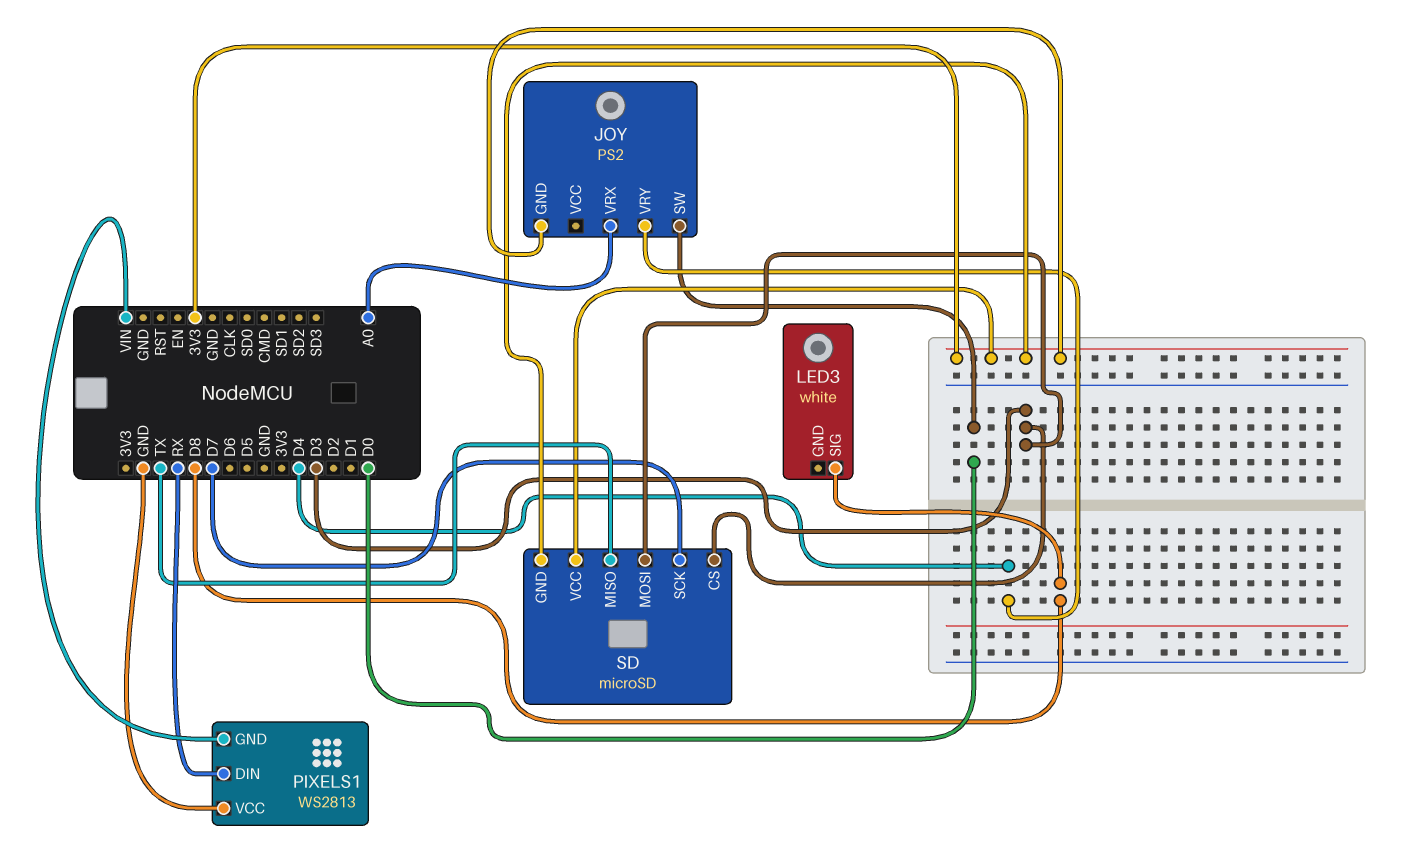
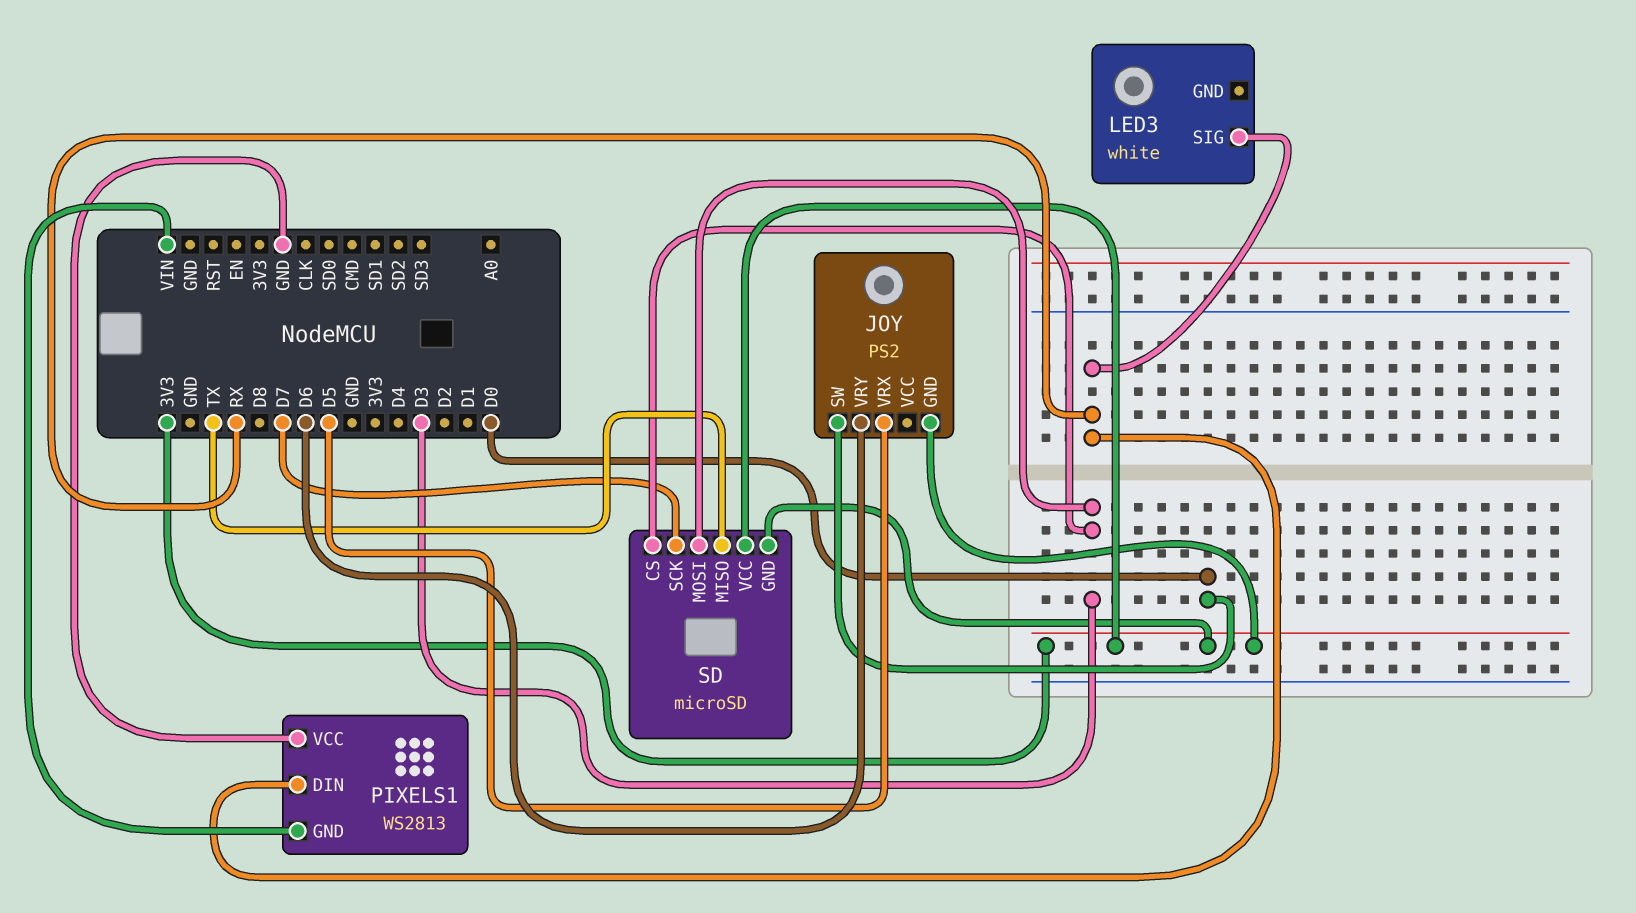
JOY pin VRX: A0 -> D5
JOY pin VRY: D4 -> D6
LED3 pin SIG: D8 -> RX

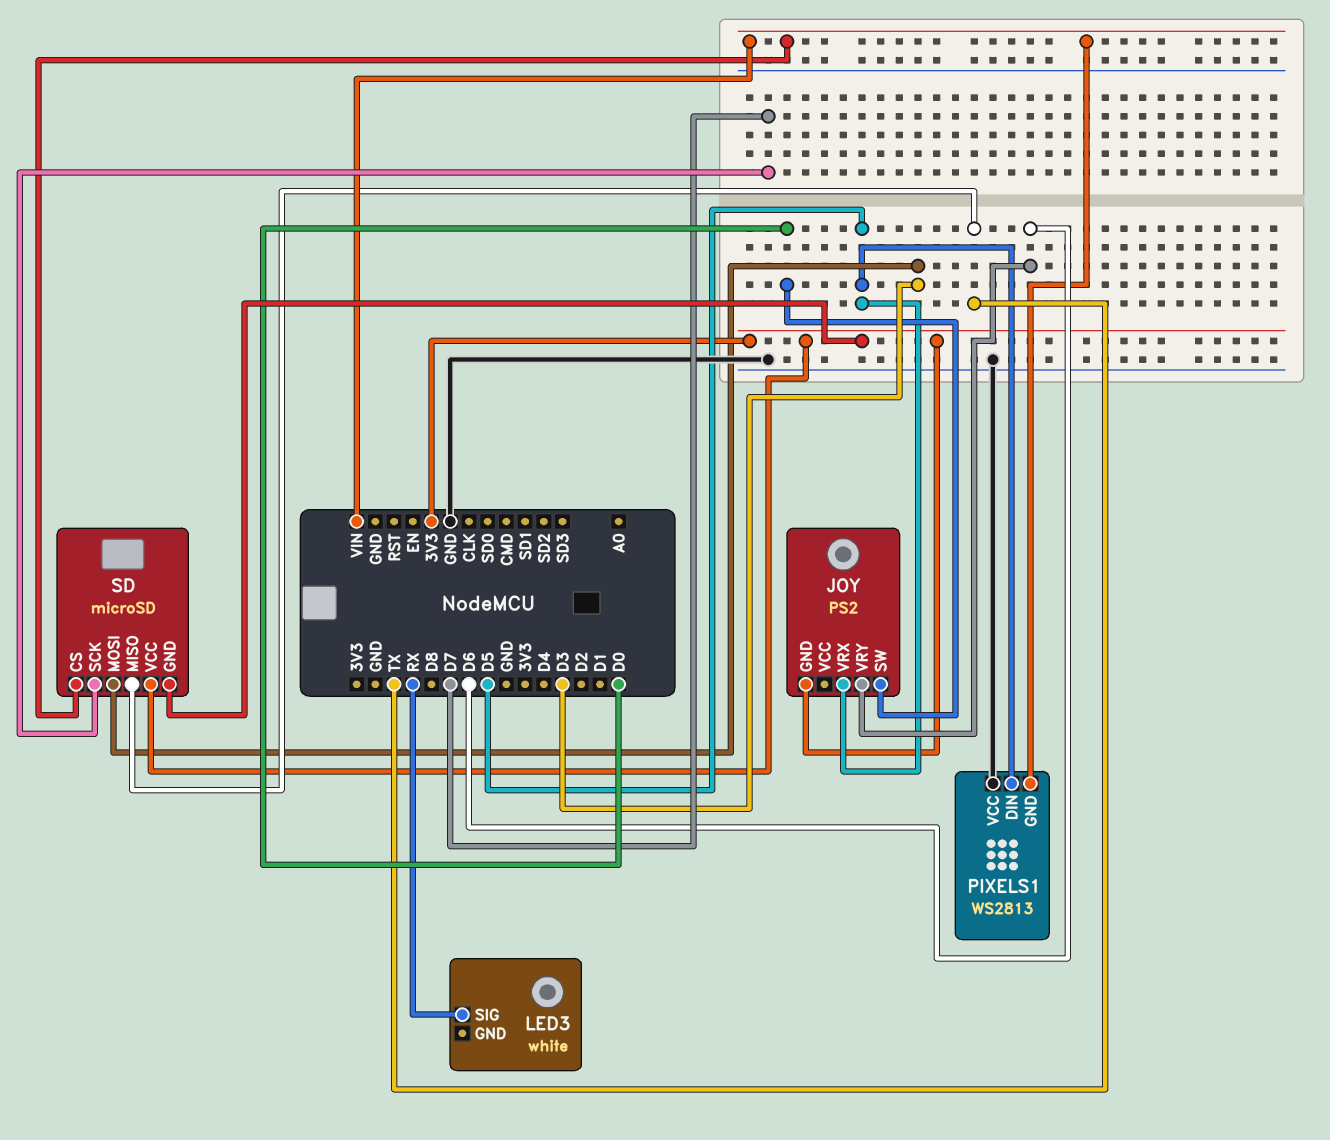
PIXELS1 pin DIN: RX -> D5
SD pin CS: D3 -> VIN

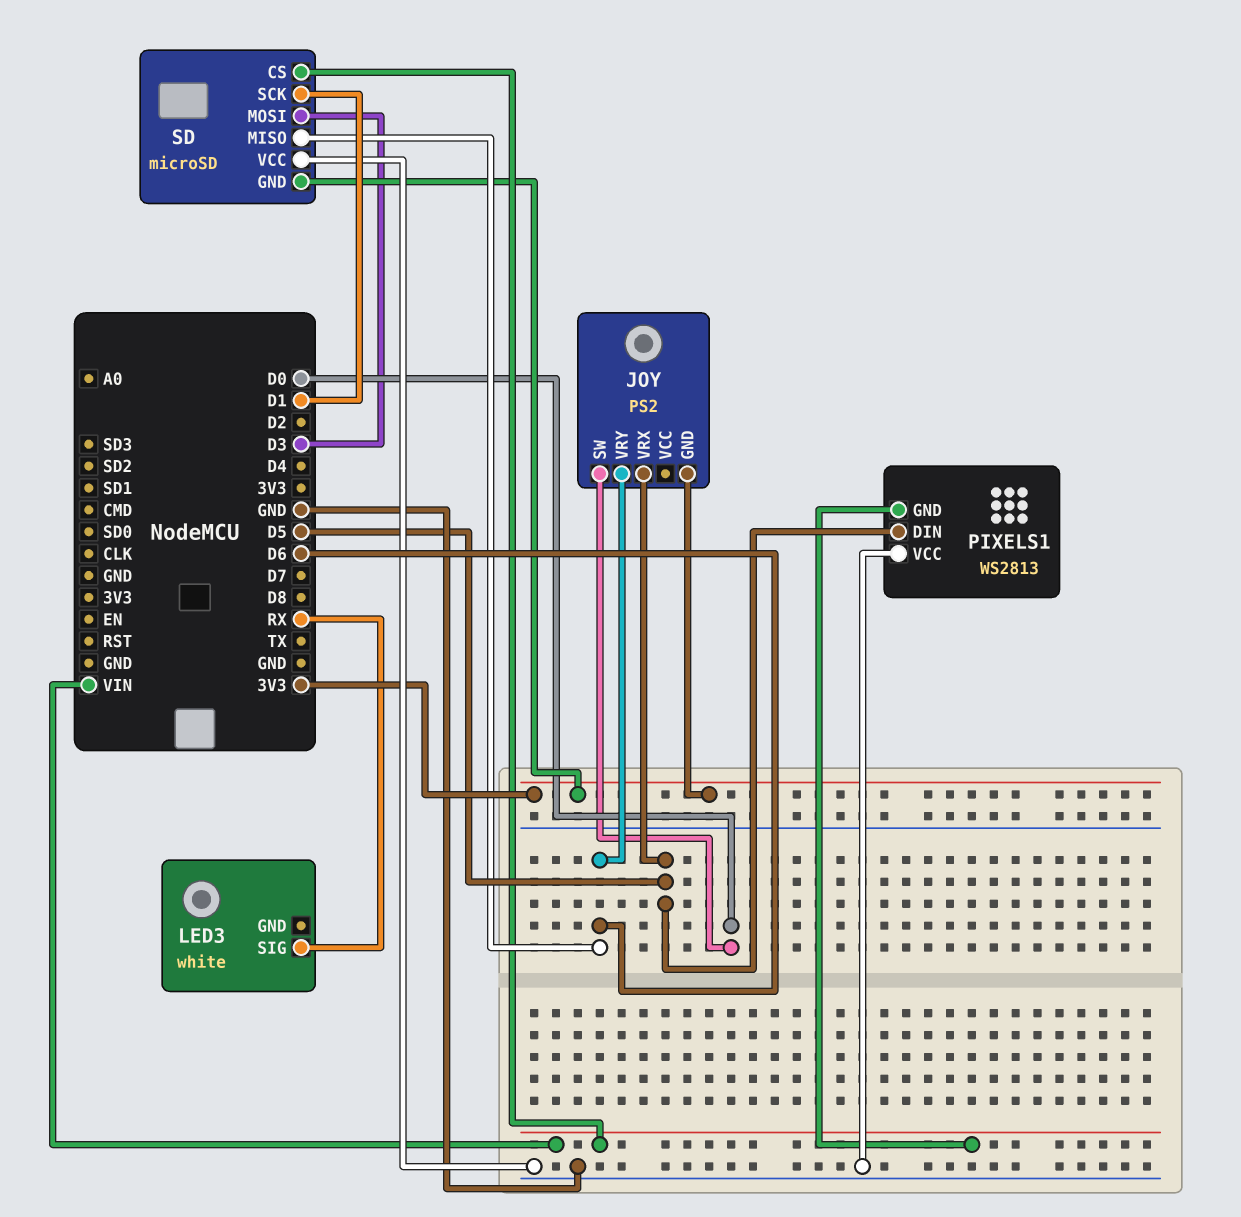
SD pin MISO: TX -> D6
SD pin SCK: D7 -> D1
SD pin VCC: 3V3 -> GND

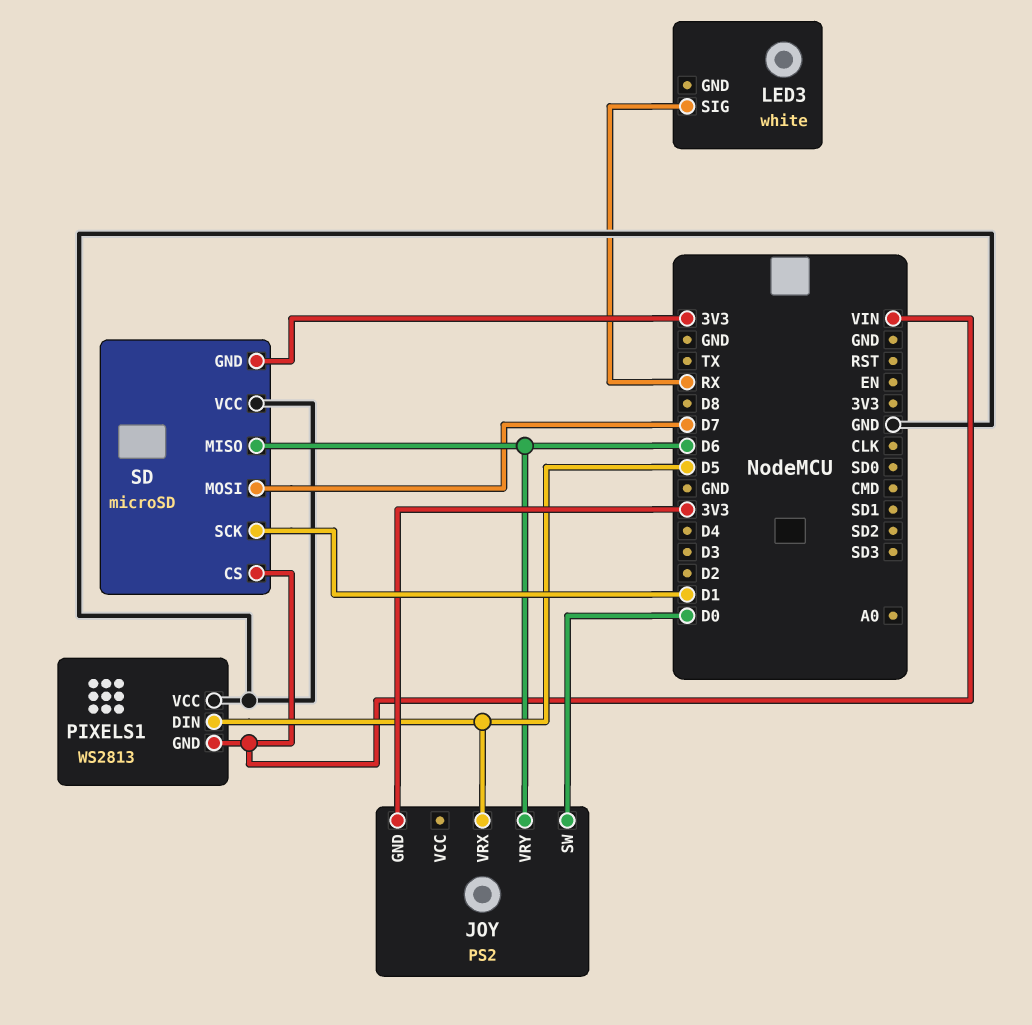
SD pin MOSI: D3 -> D7

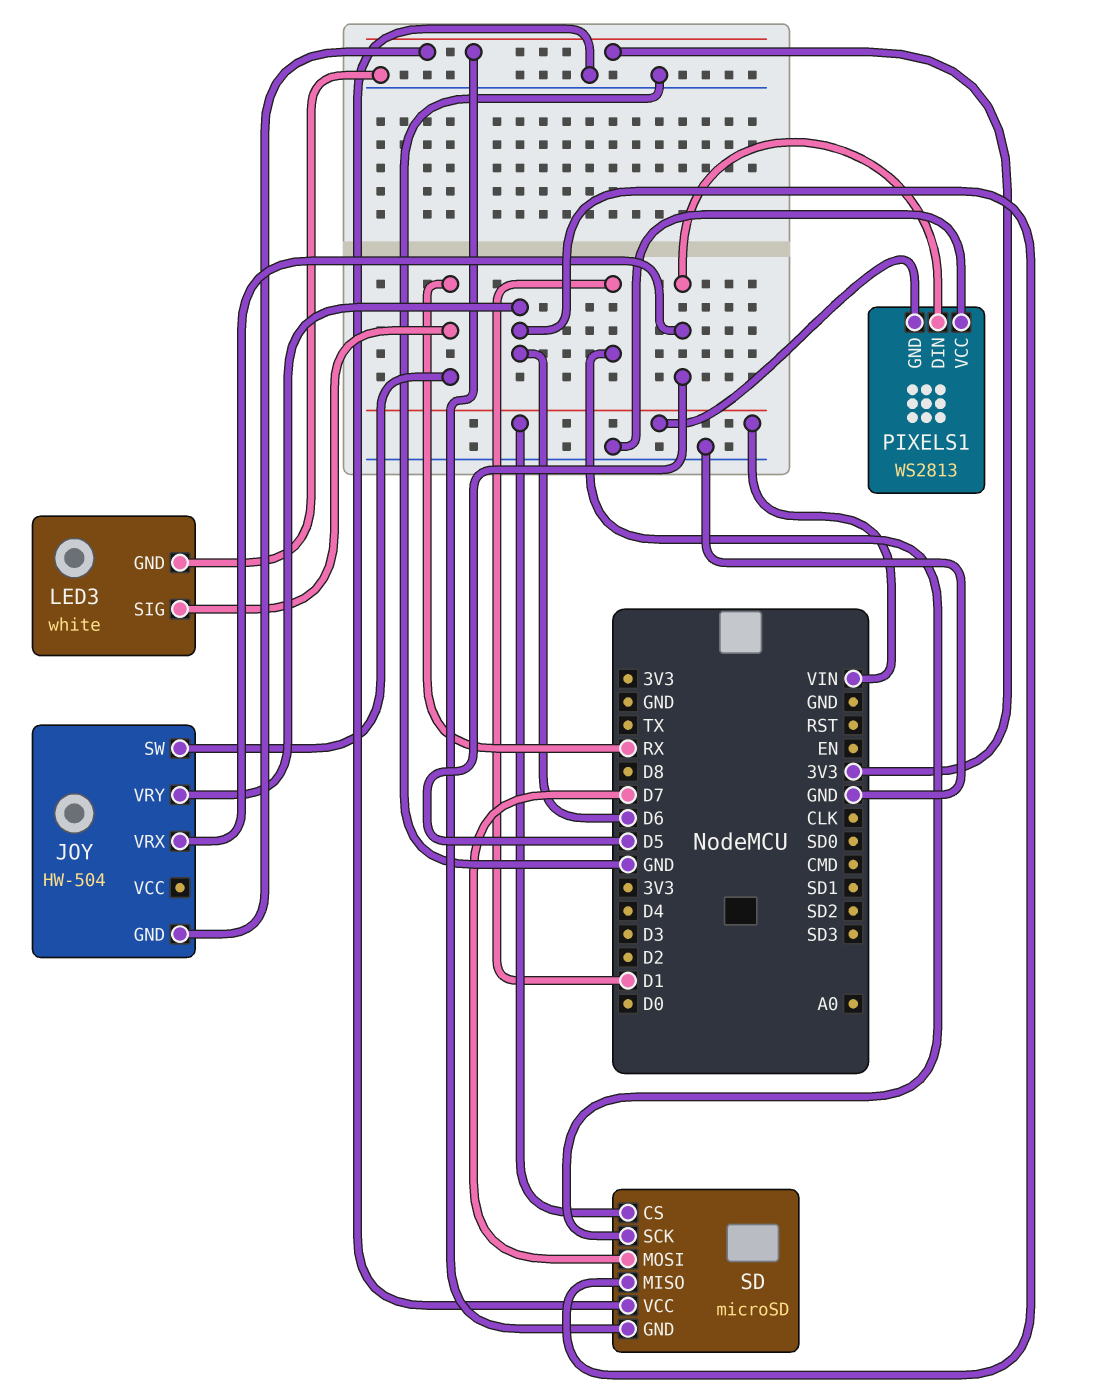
JOY: PS2 -> HW-504
JOY pin SW: D0 -> RX
LED3 pin GND: none -> GND

